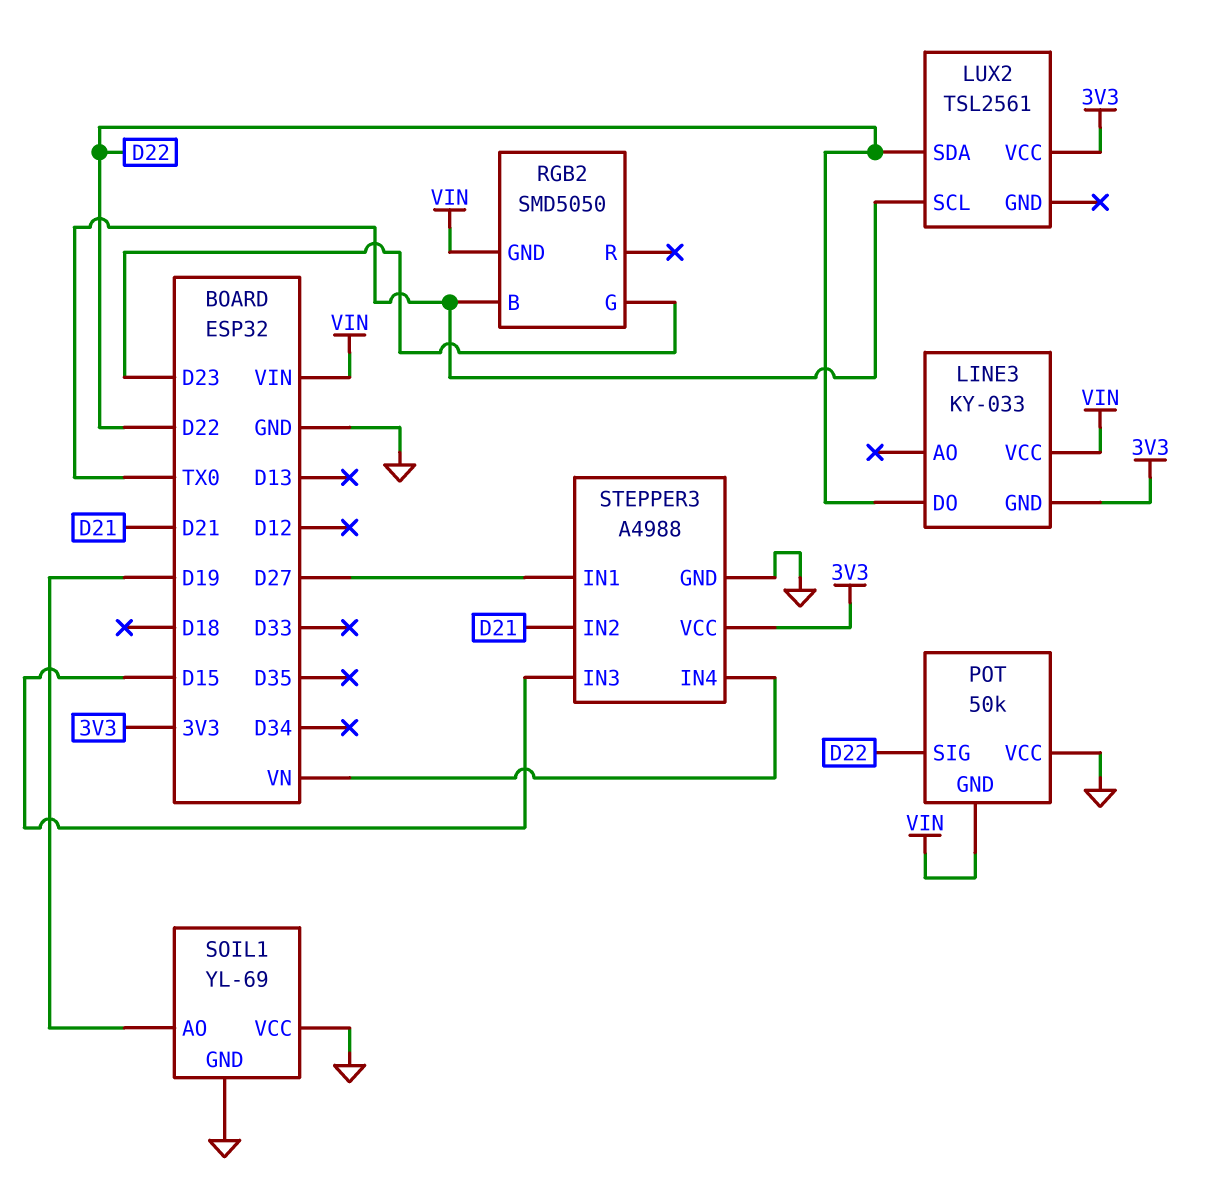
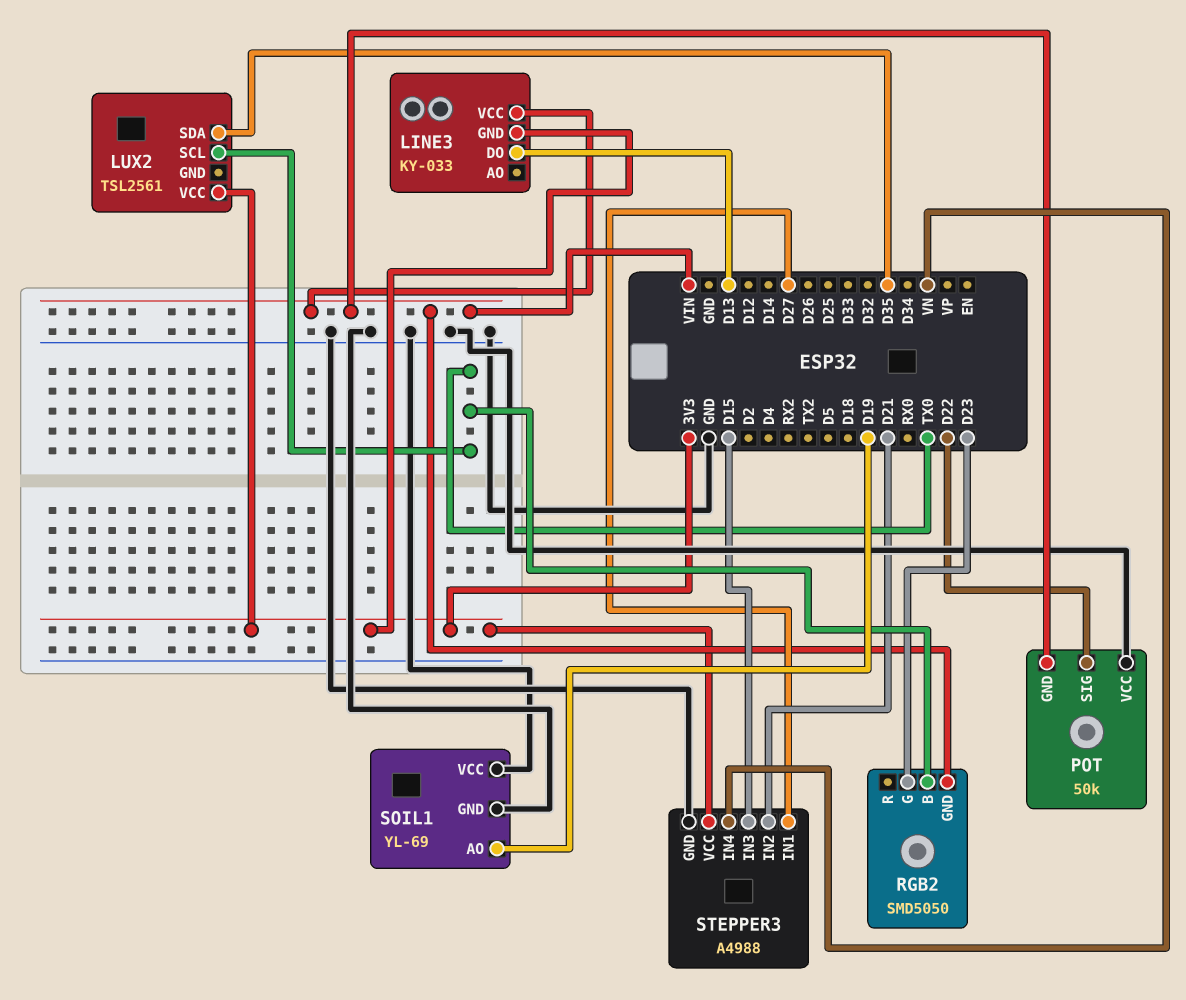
LINE3 pin DO: D22 -> D13
LUX2 pin SDA: D22 -> D35

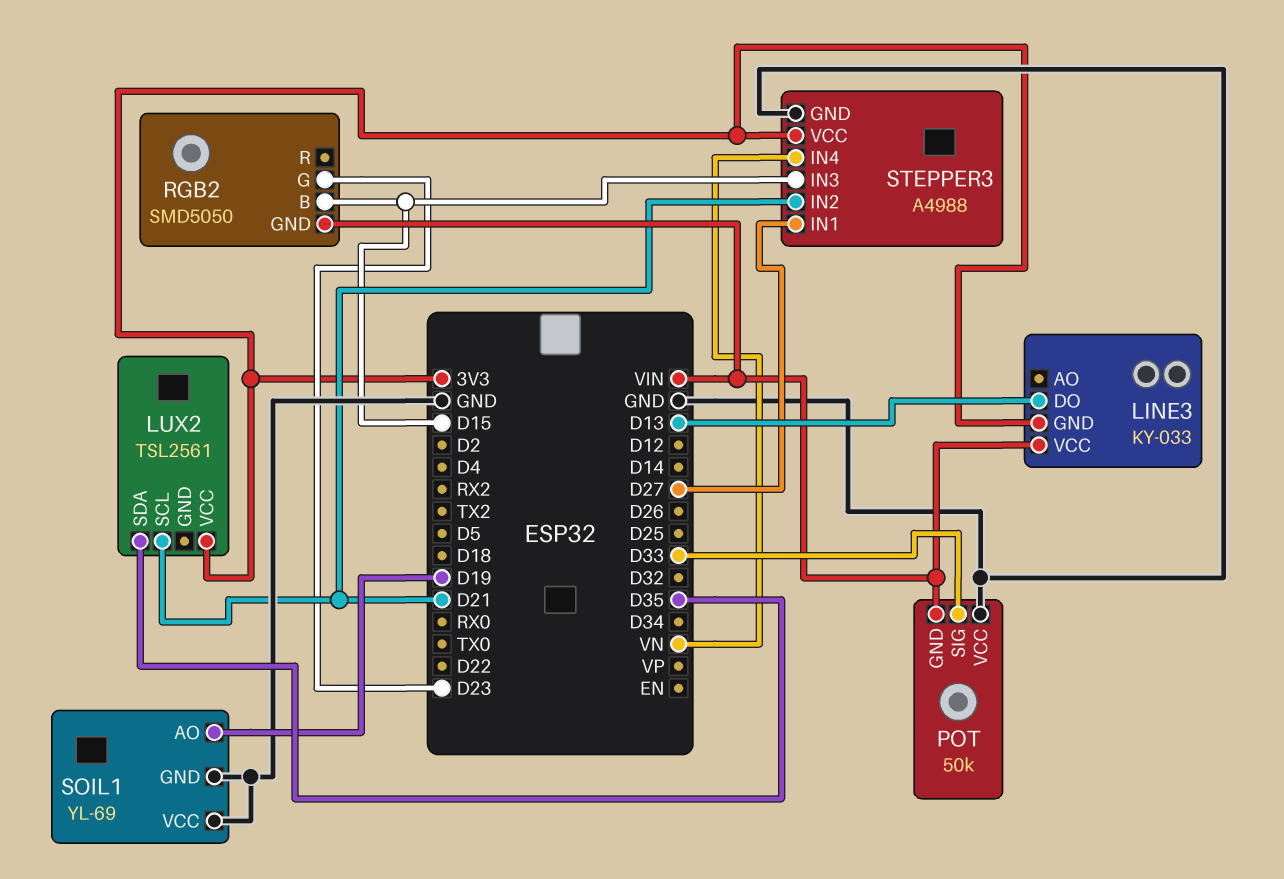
LUX2 pin SCL: TX0 -> D21
POT pin SIG: D22 -> D33
RGB2 pin B: TX0 -> D15

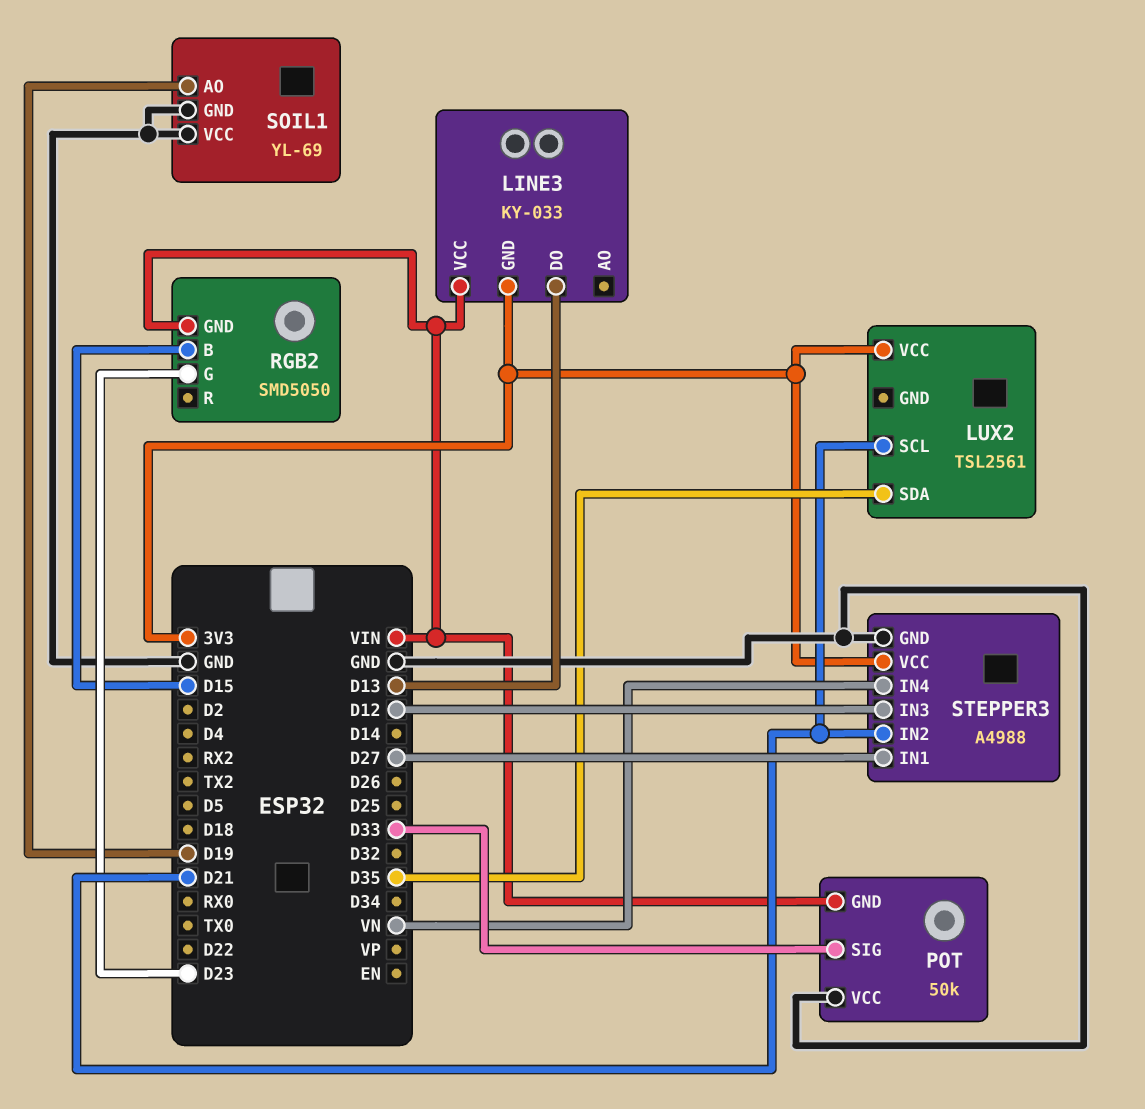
STEPPER3 pin IN3: D15 -> D12

